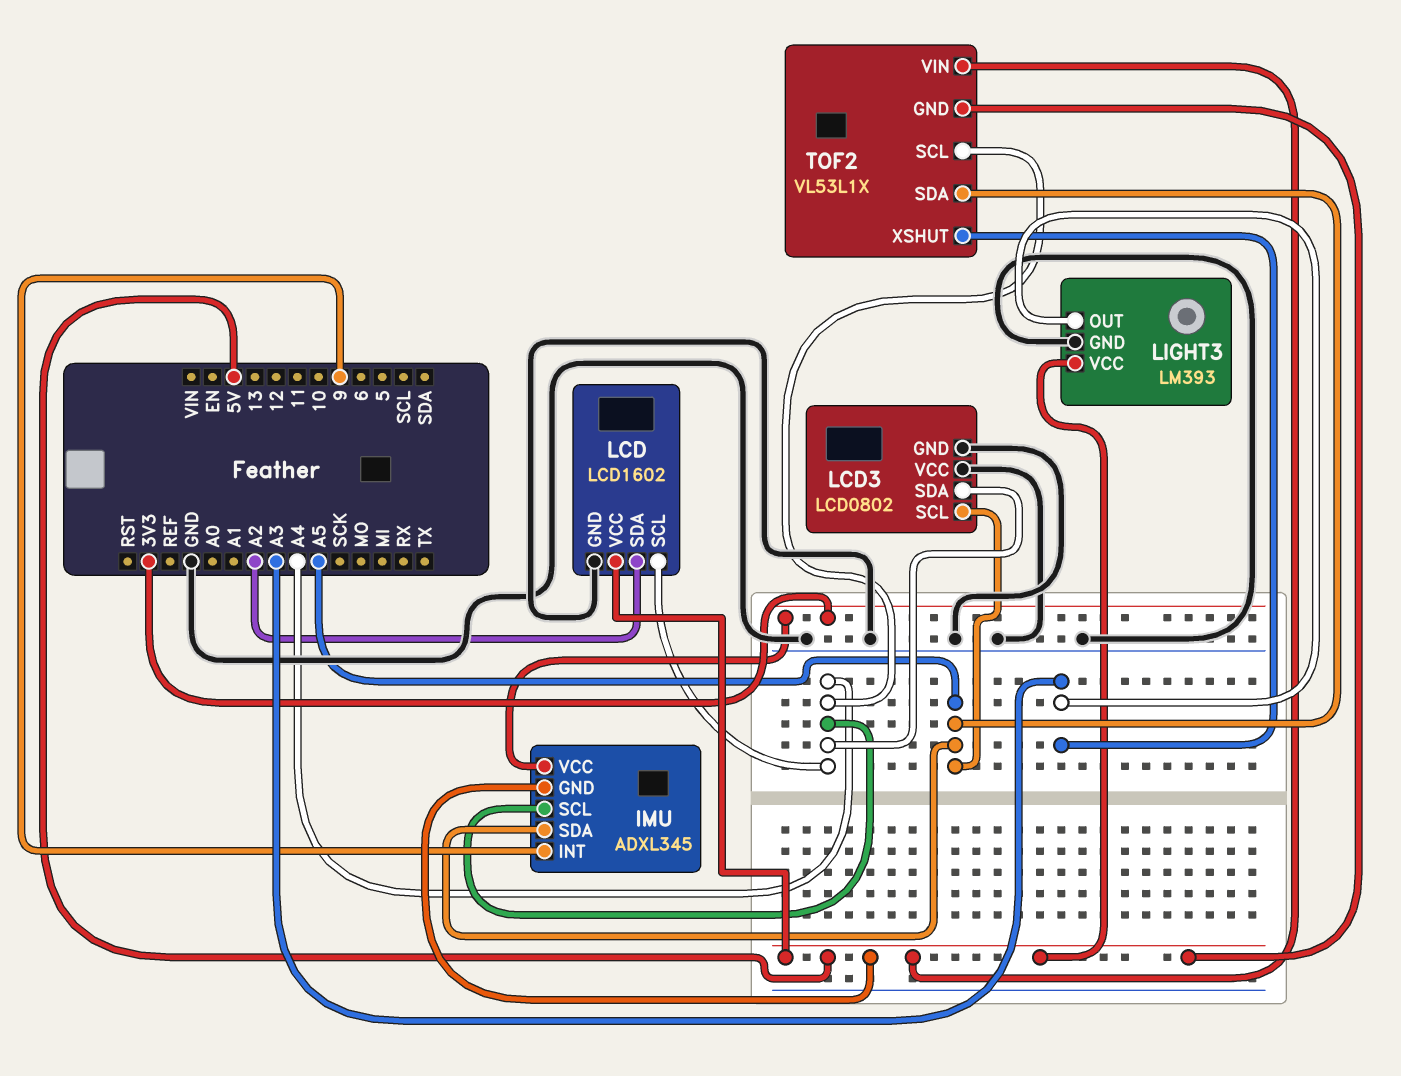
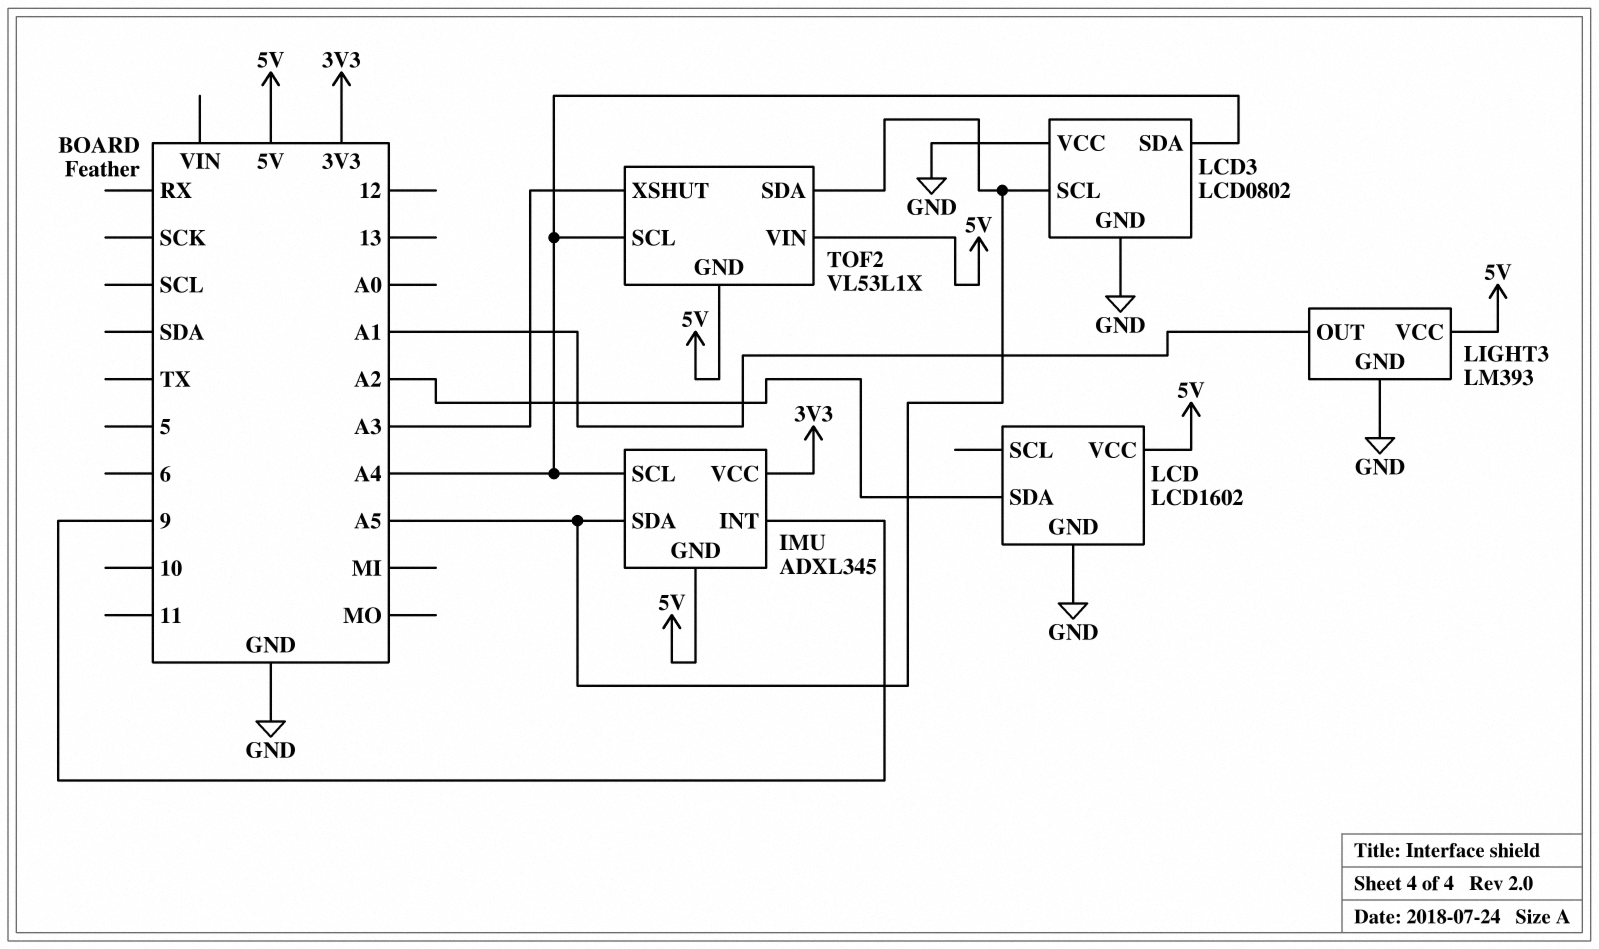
LCD pin SCL: A4 -> none
LIGHT3 pin OUT: A3 -> A1

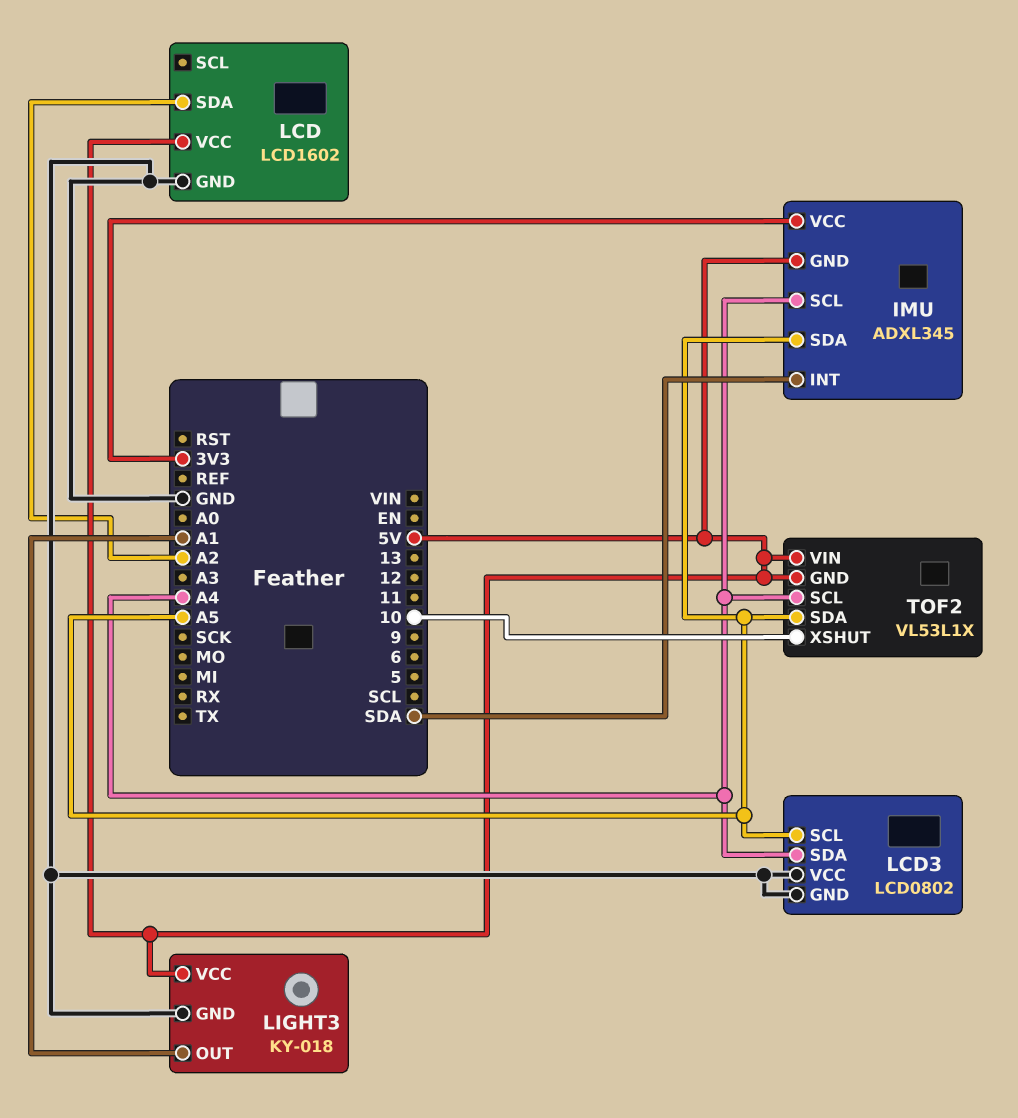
IMU pin INT: 9 -> SDA
LIGHT3: LM393 -> KY-018
TOF2 pin XSHUT: A3 -> 10

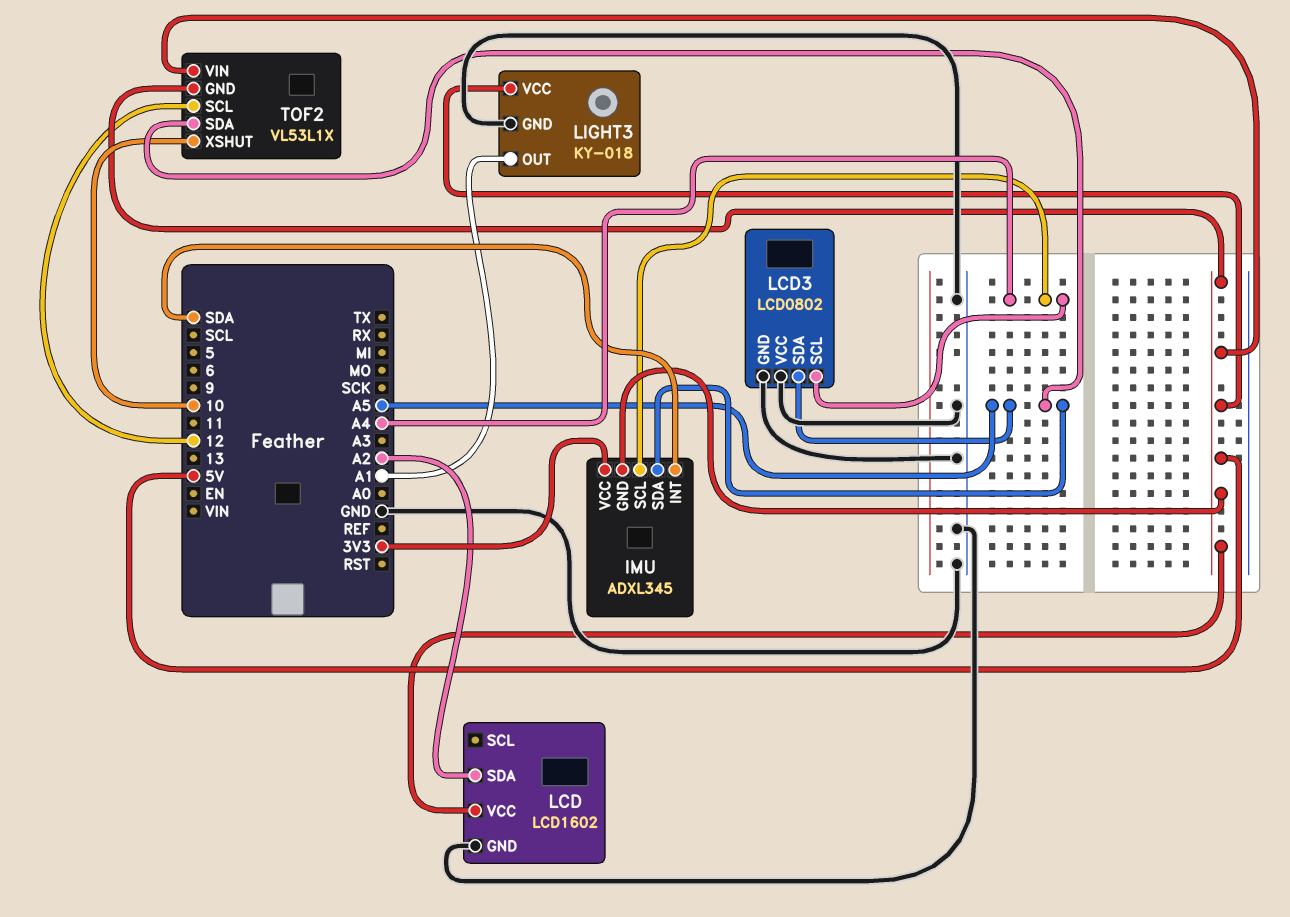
LCD3 pin SCL: A5 -> A4
LCD3 pin SDA: A4 -> A5
TOF2 pin SCL: A4 -> 12

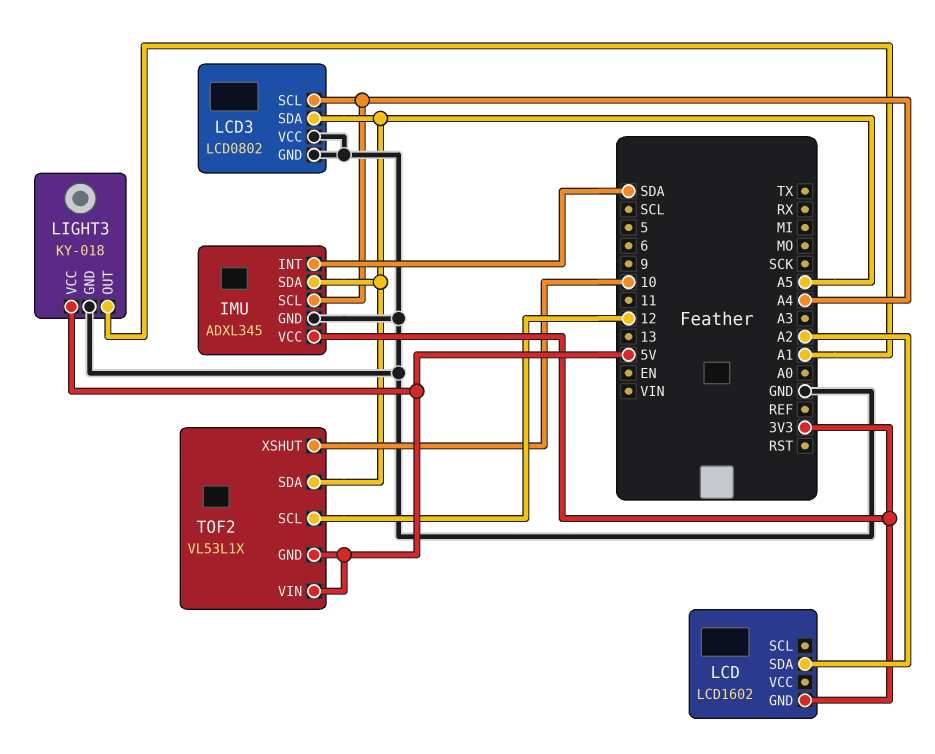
IMU pin GND: 5V -> GND
LCD pin GND: GND -> 3V3
LCD pin VCC: 5V -> none

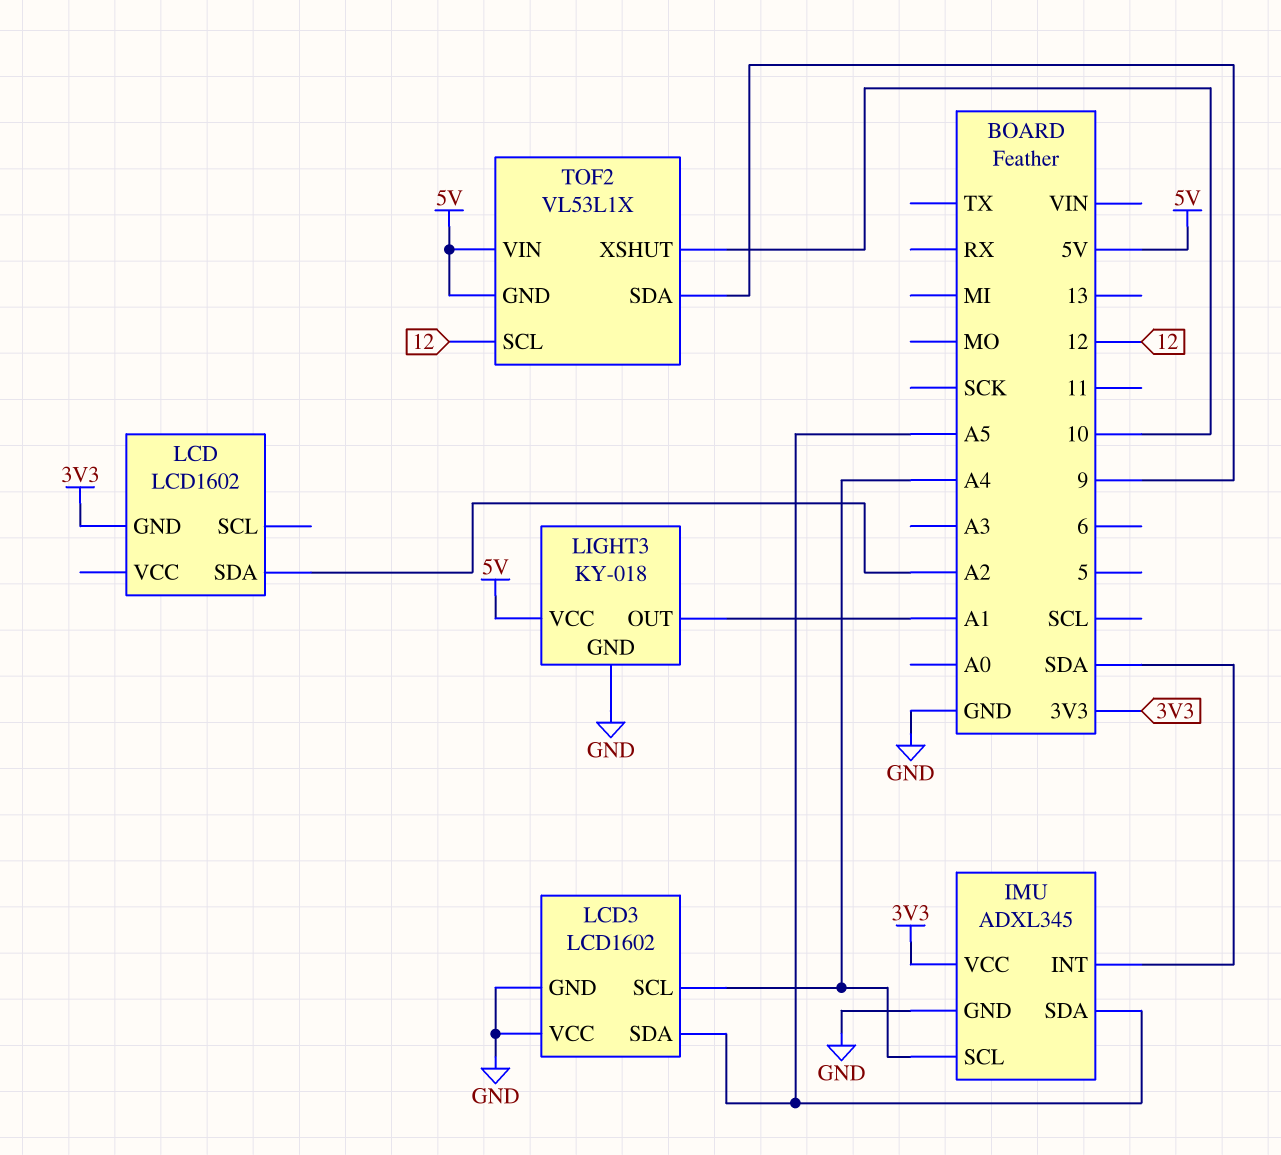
LCD3: LCD0802 -> LCD1602
TOF2 pin SDA: A5 -> 9

